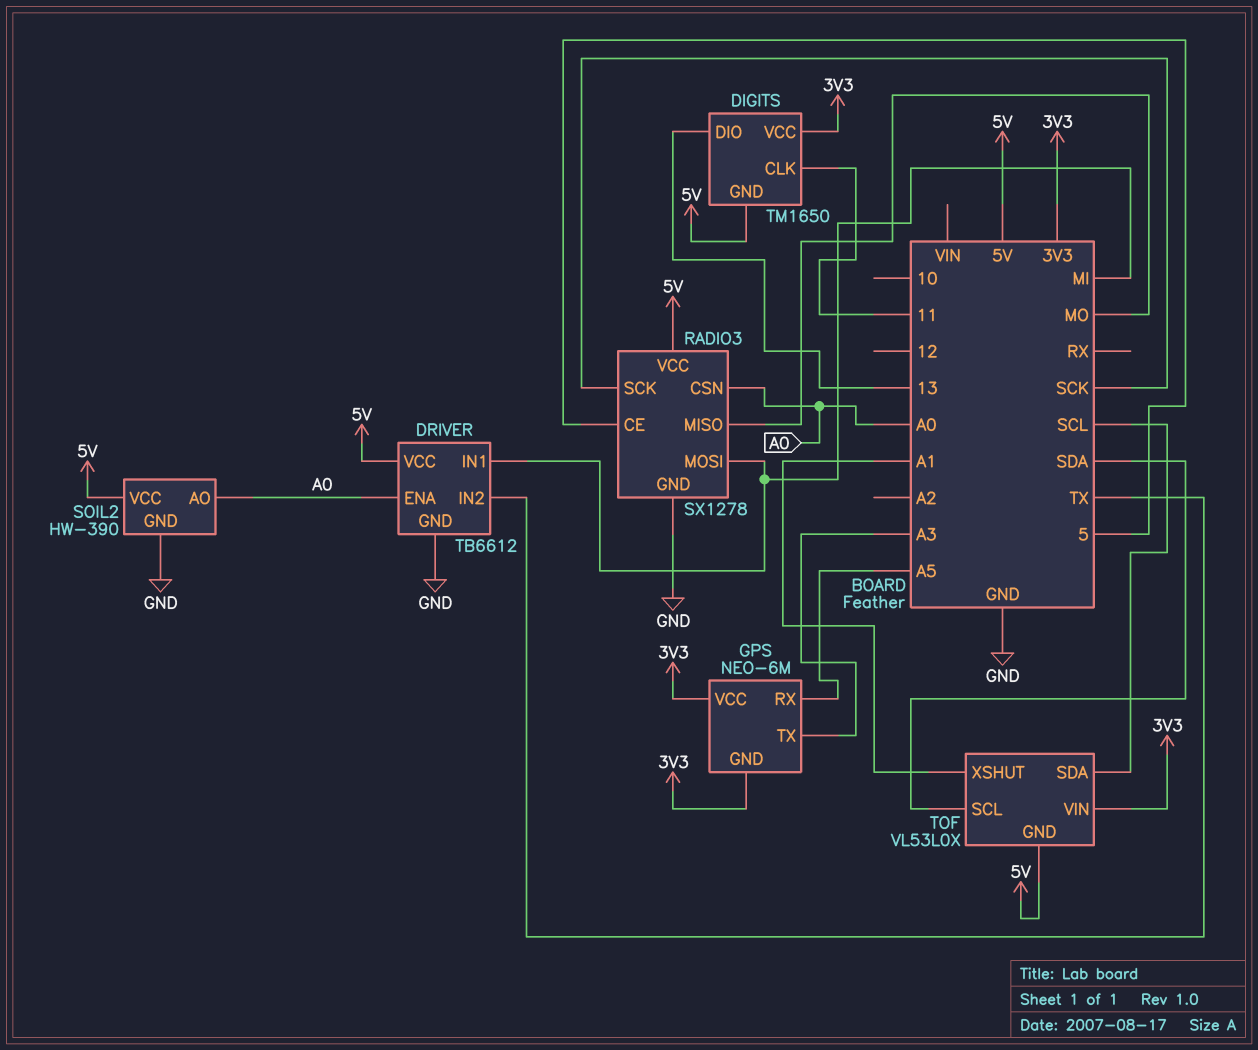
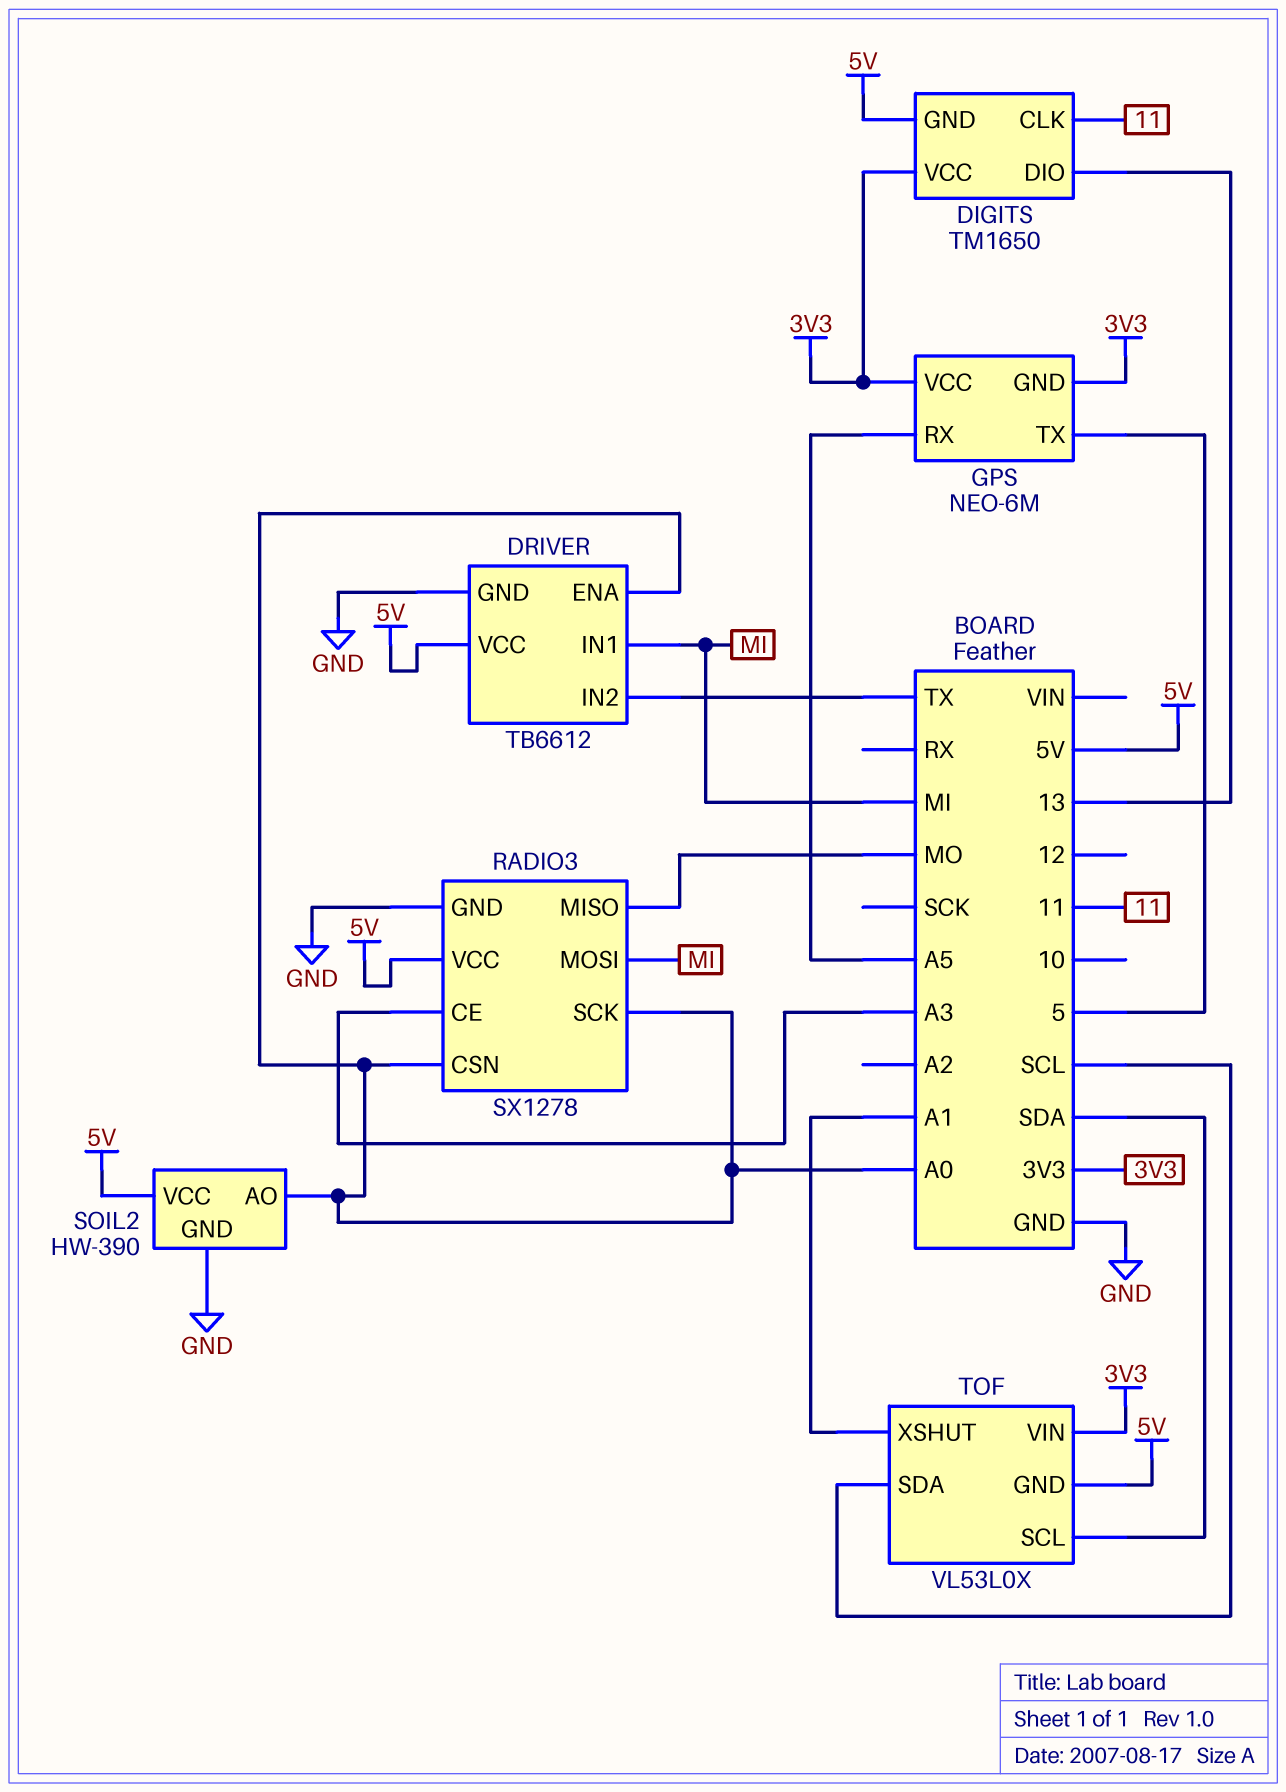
GPS pin TX: A3 -> 5
RADIO3 pin CE: 5 -> A3
RADIO3 pin SCK: SCK -> A0

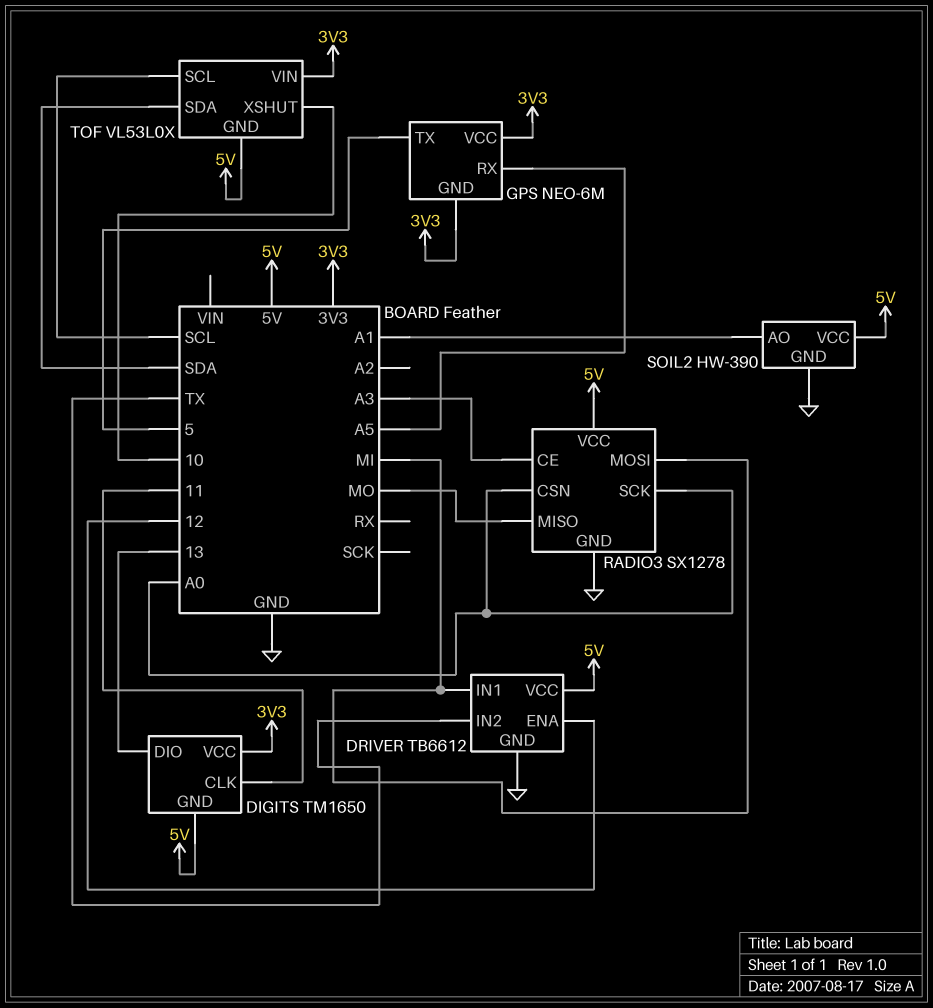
DRIVER pin ENA: A0 -> 12
SOIL2 pin AO: A0 -> A1
TOF pin SCL: SDA -> SCL
TOF pin SDA: SCL -> SDA
TOF pin XSHUT: A1 -> 10

